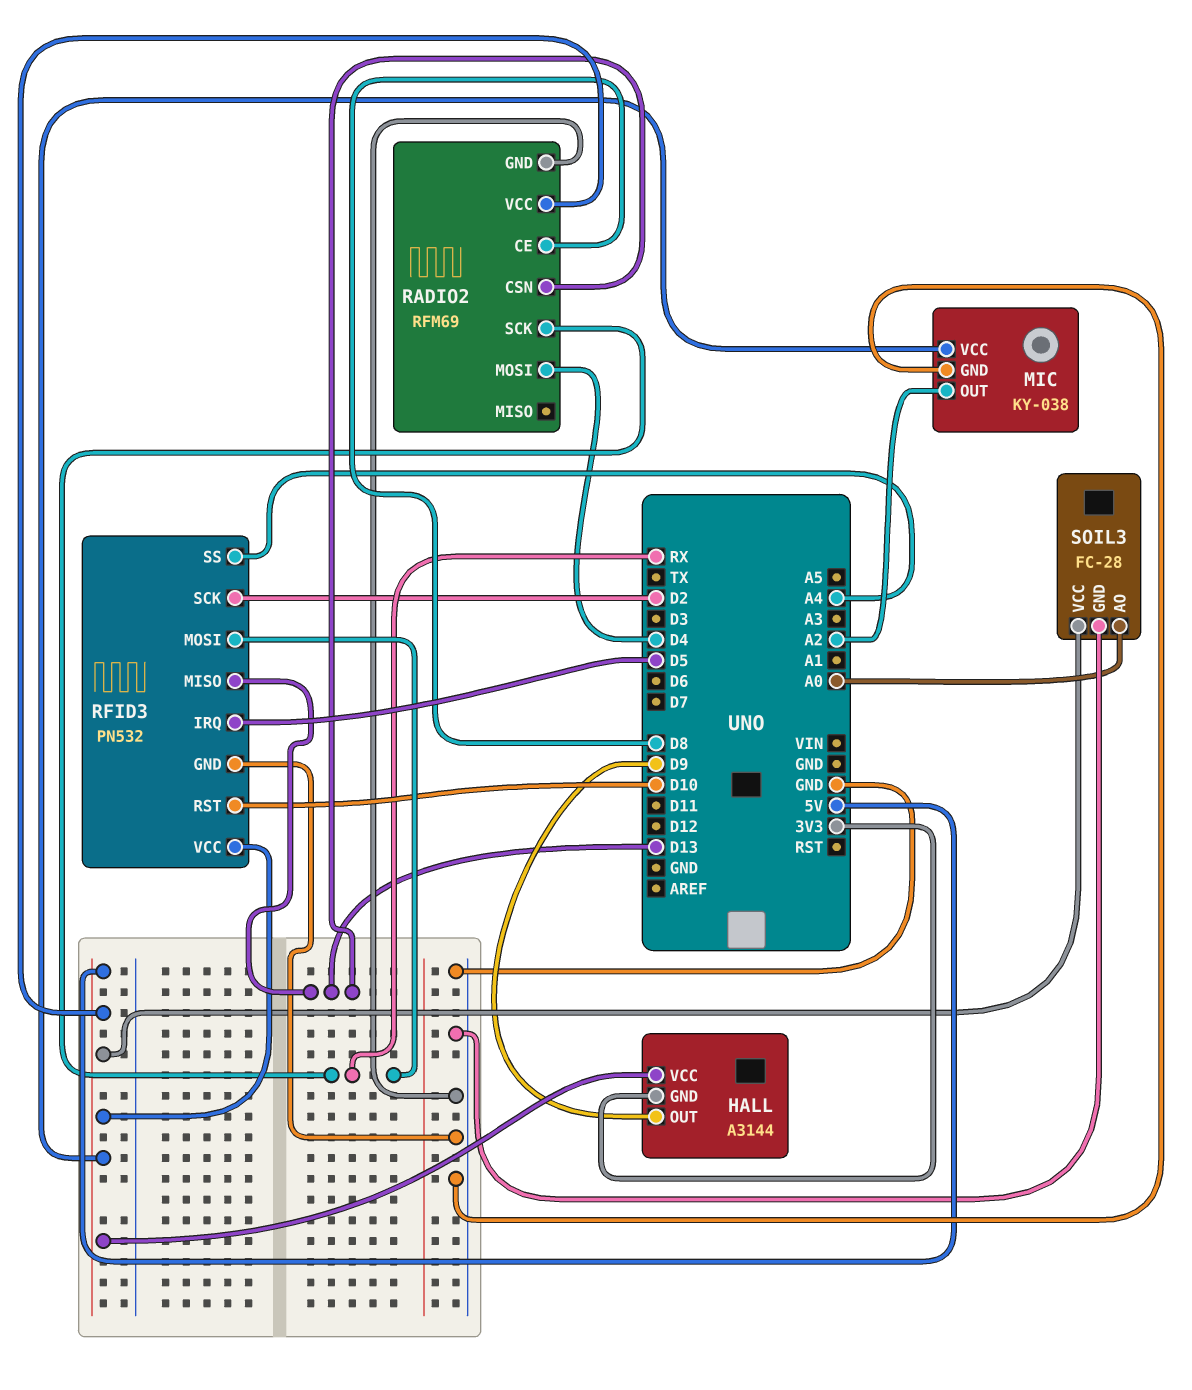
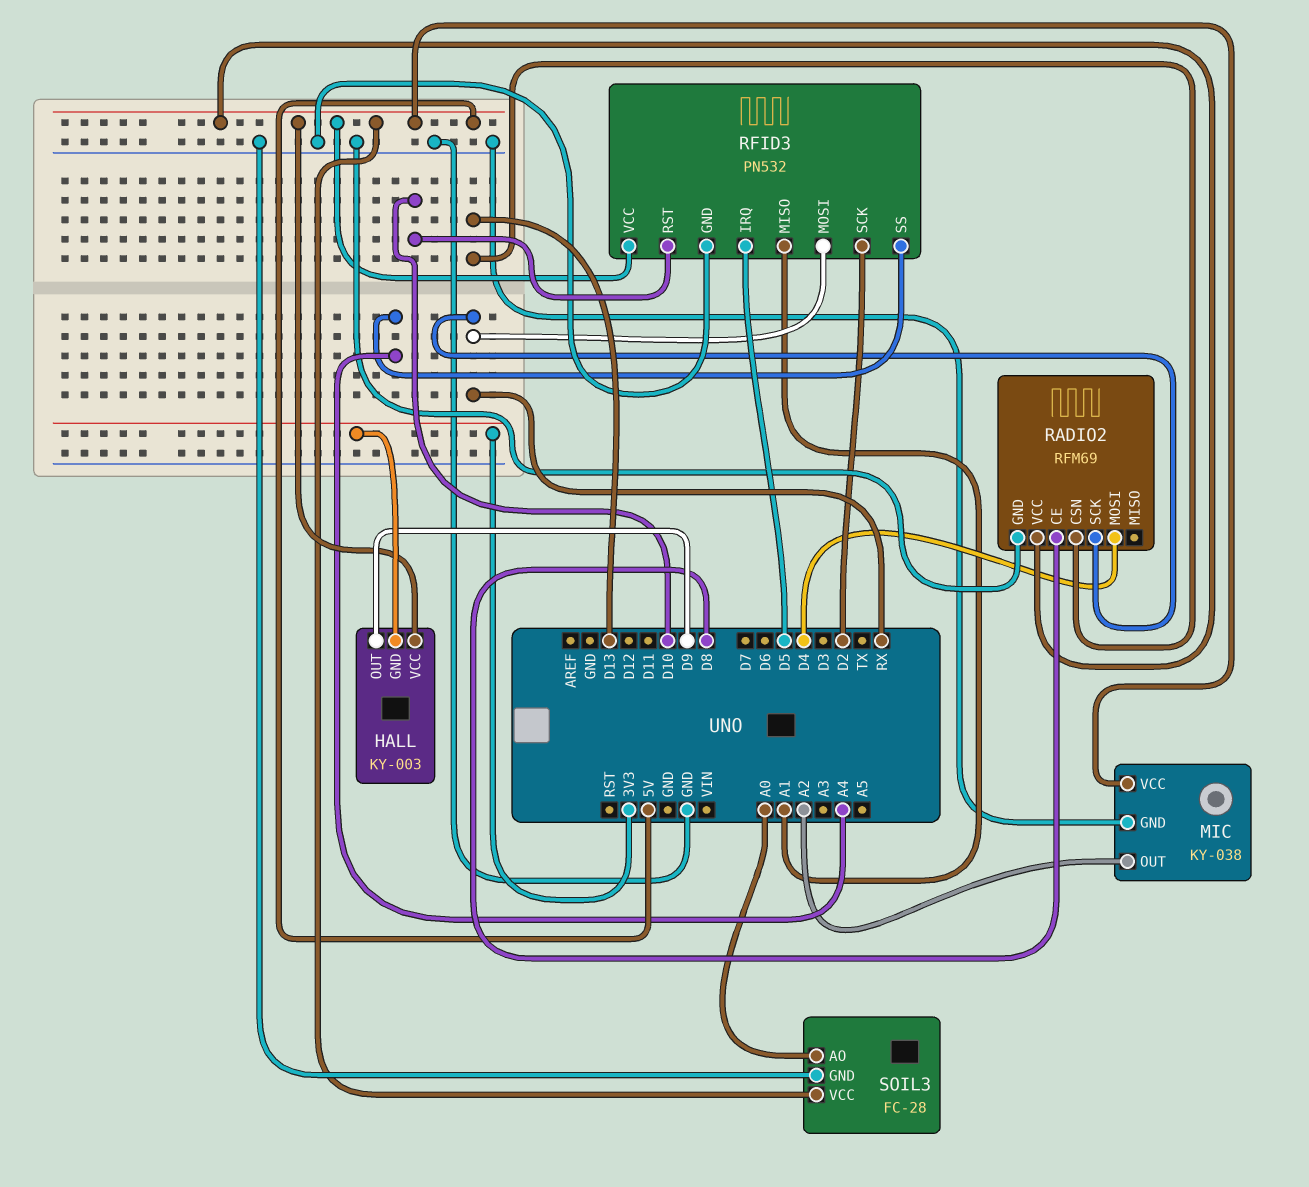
HALL: A3144 -> KY-003
RFID3 pin MISO: D13 -> A1

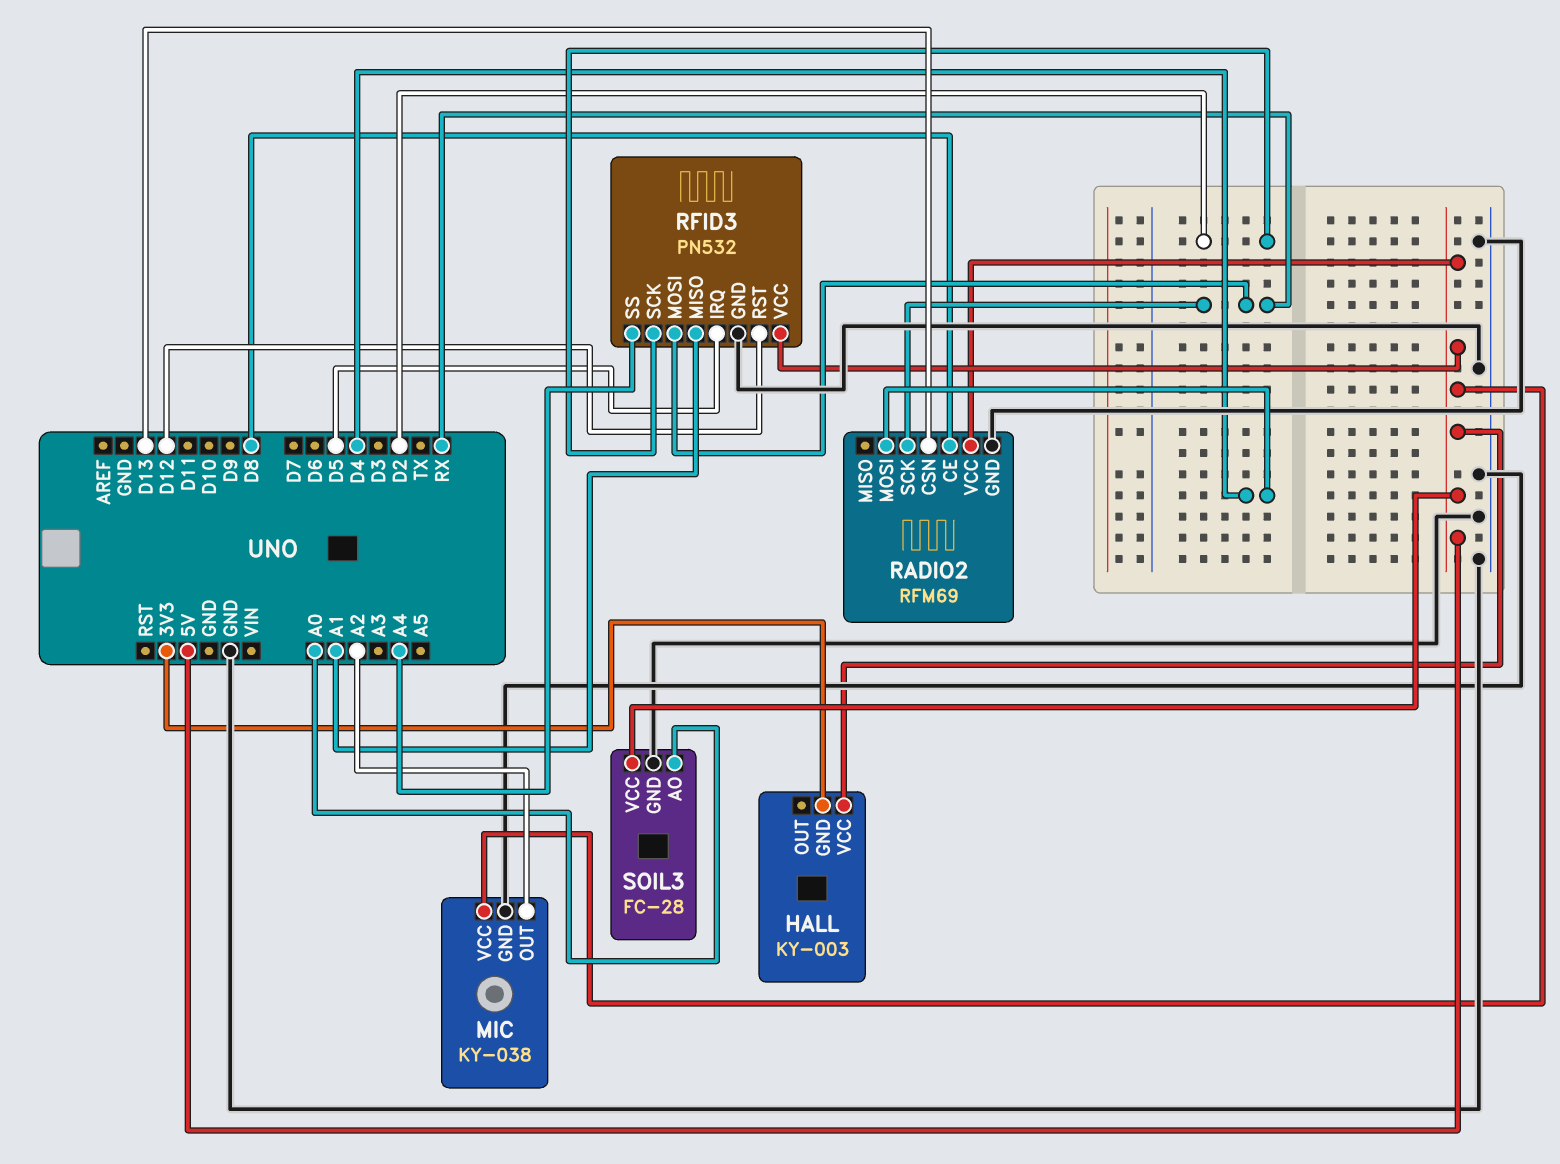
HALL pin OUT: D9 -> none
RFID3 pin RST: D10 -> D12

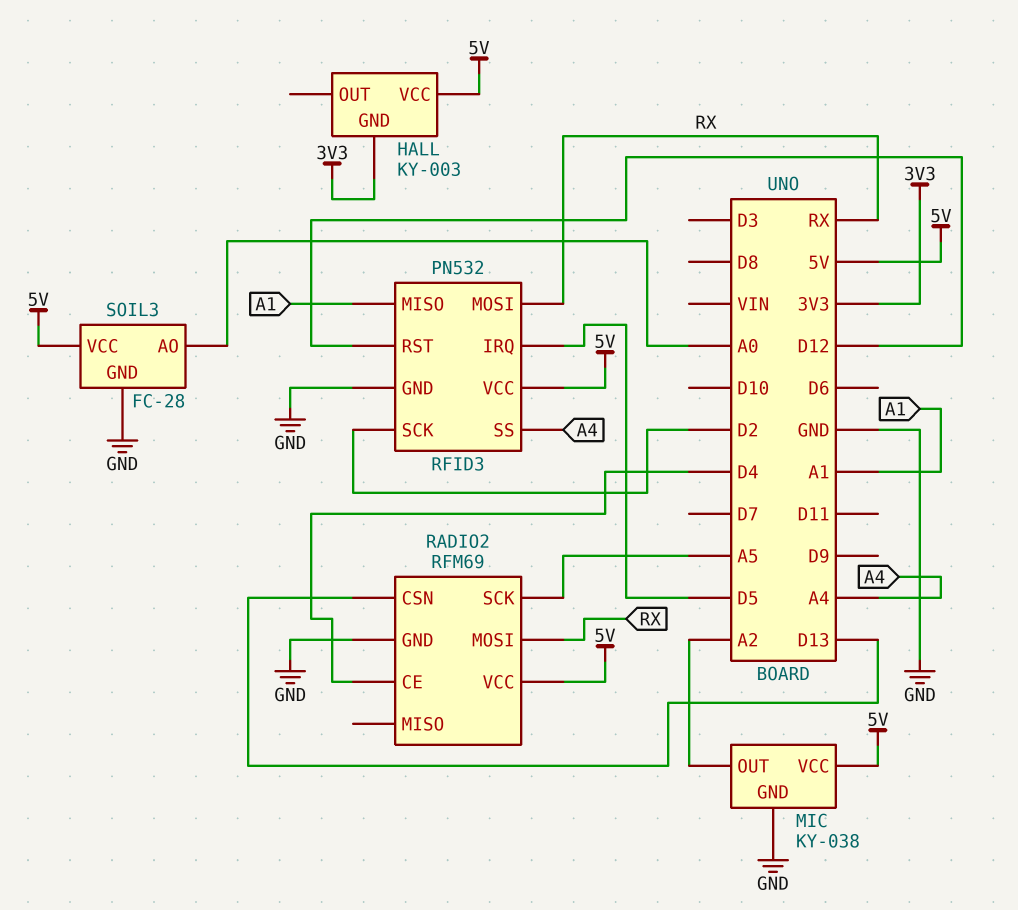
RADIO2 pin CE: D8 -> D4
RADIO2 pin MOSI: D4 -> RX
RADIO2 pin SCK: RX -> A5

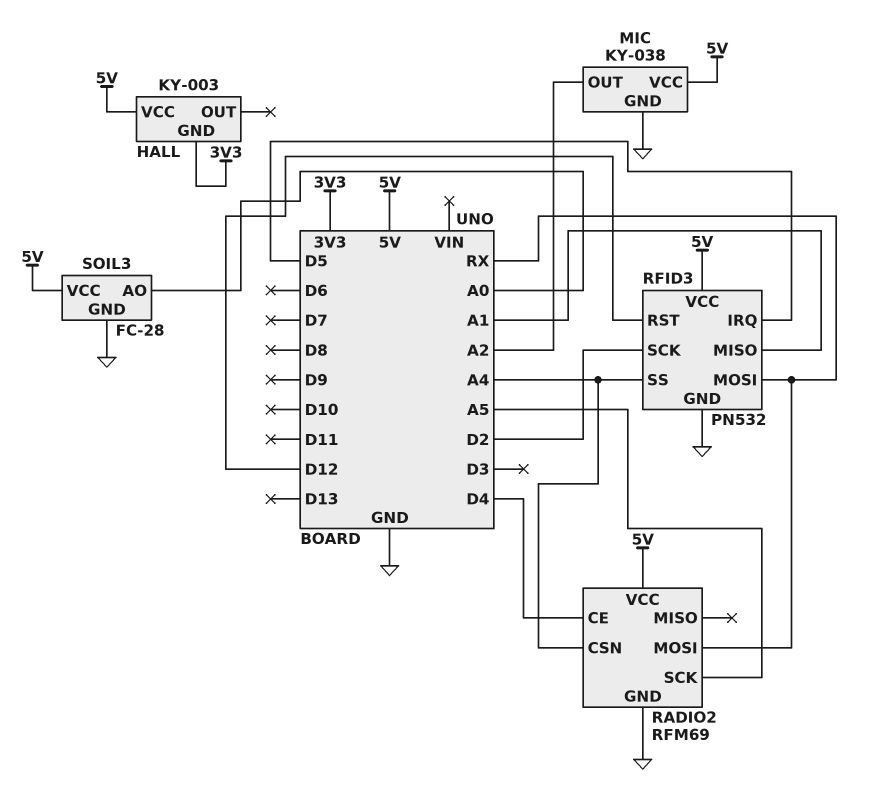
RADIO2 pin CSN: D13 -> A4

